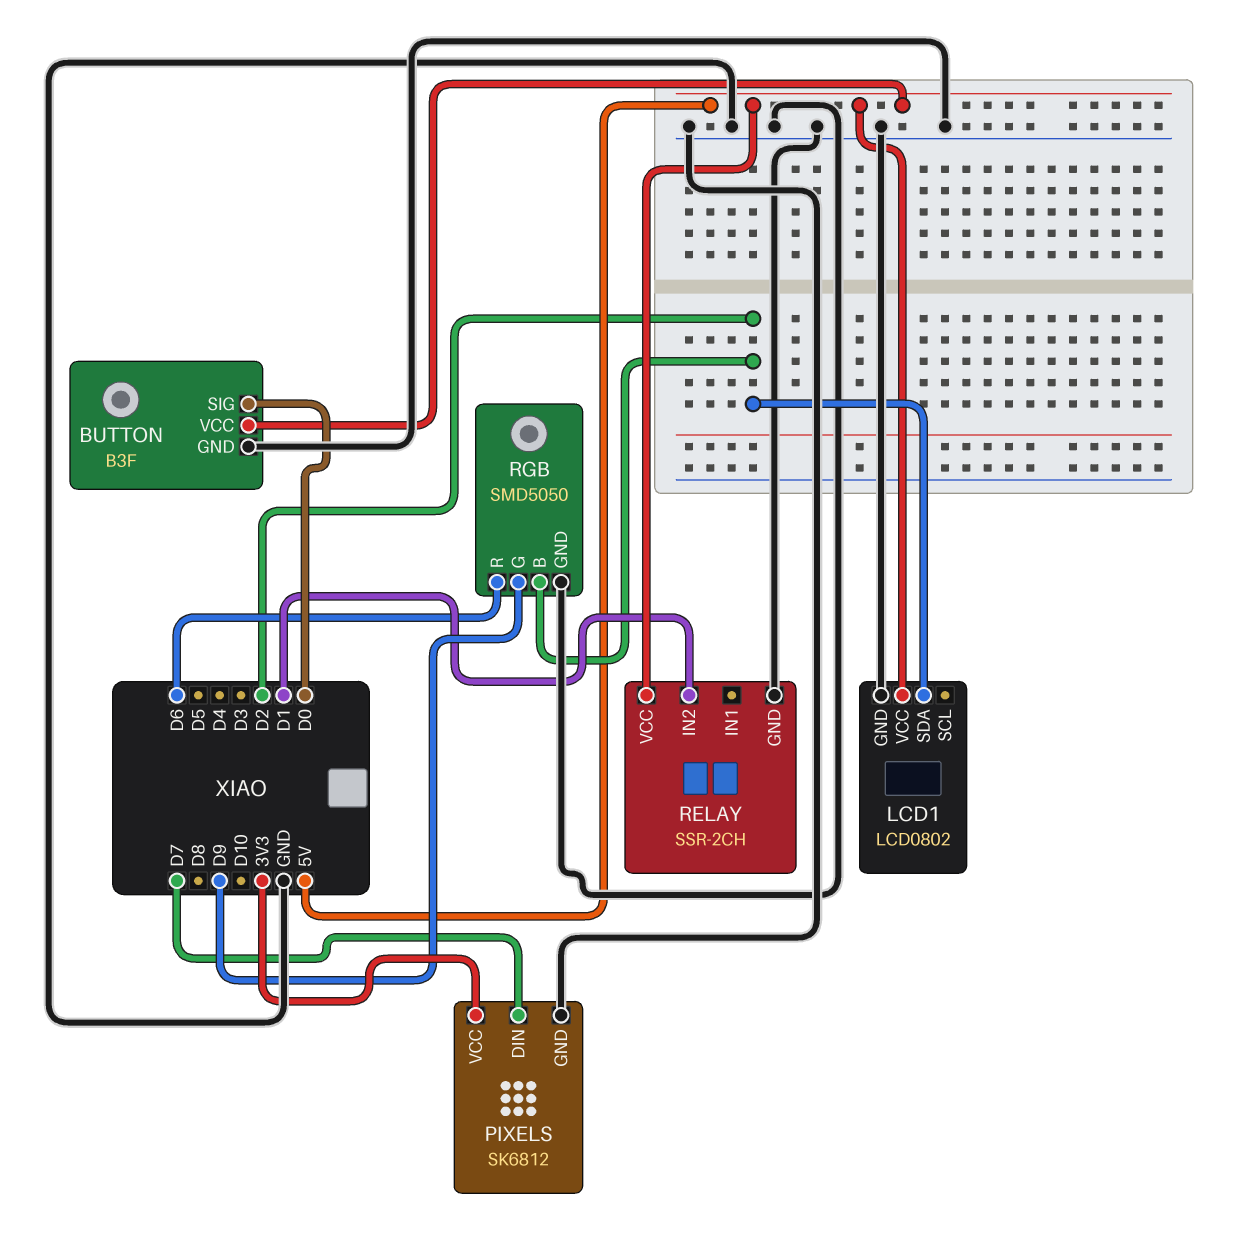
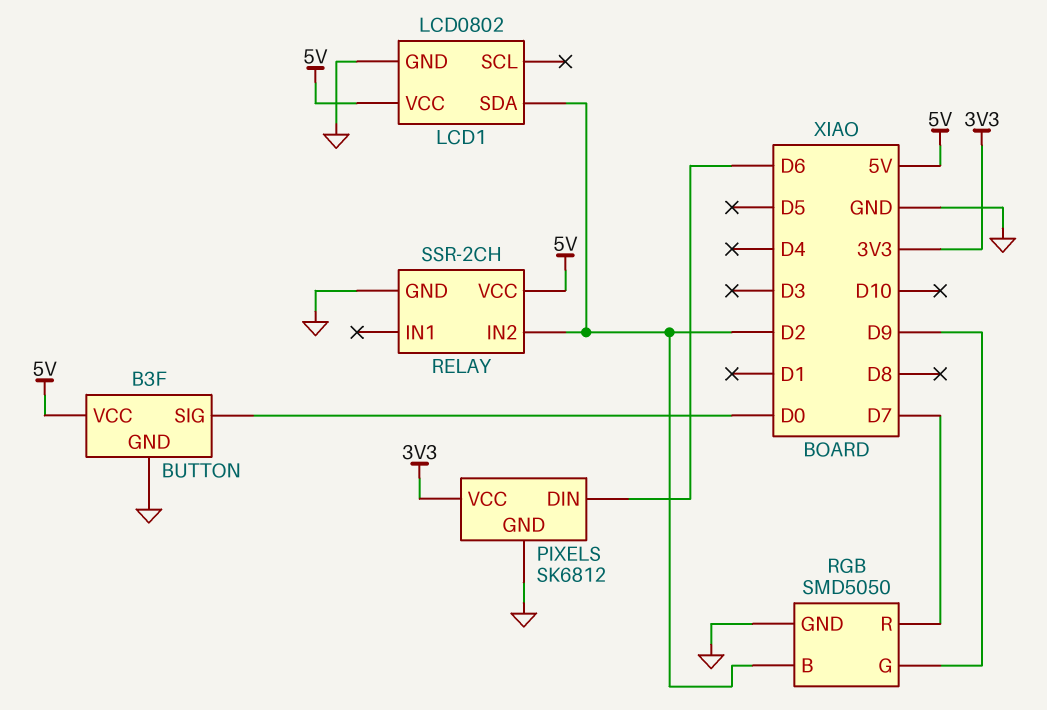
PIXELS pin DIN: D7 -> D6
RELAY pin IN2: D1 -> D2
RGB pin R: D6 -> D7

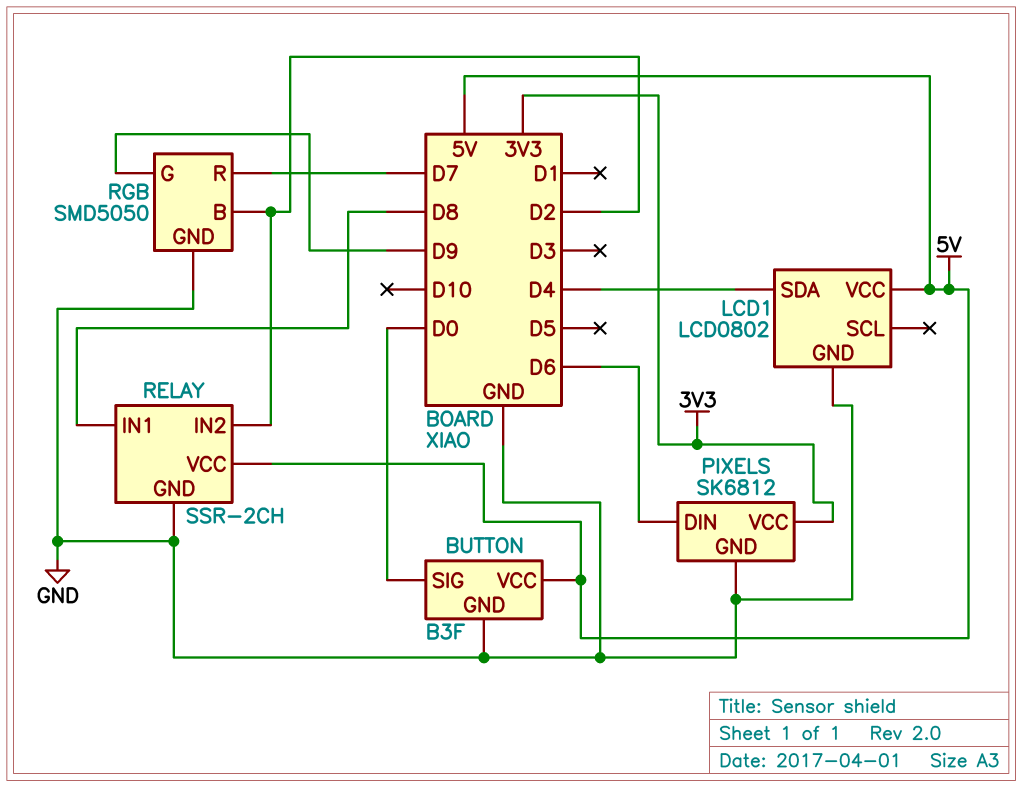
LCD1 pin SDA: D2 -> D4
RELAY pin IN1: none -> D8

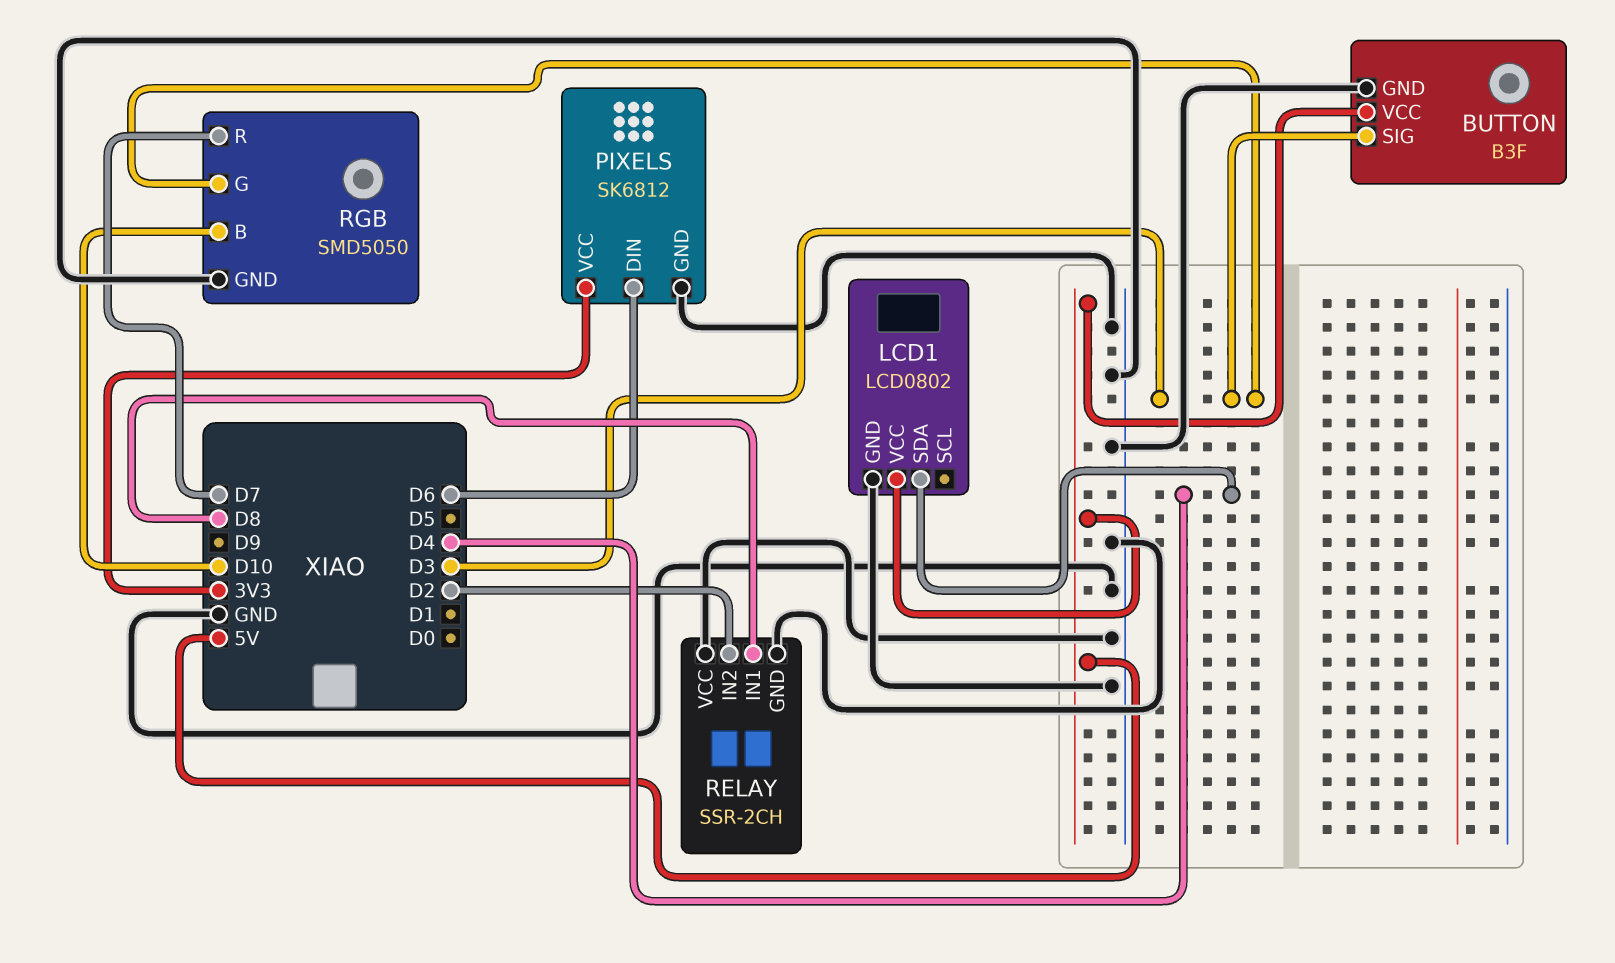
BUTTON pin SIG: D0 -> D3
RELAY pin VCC: 5V -> GND
RGB pin B: D2 -> D10
RGB pin G: D9 -> D3

